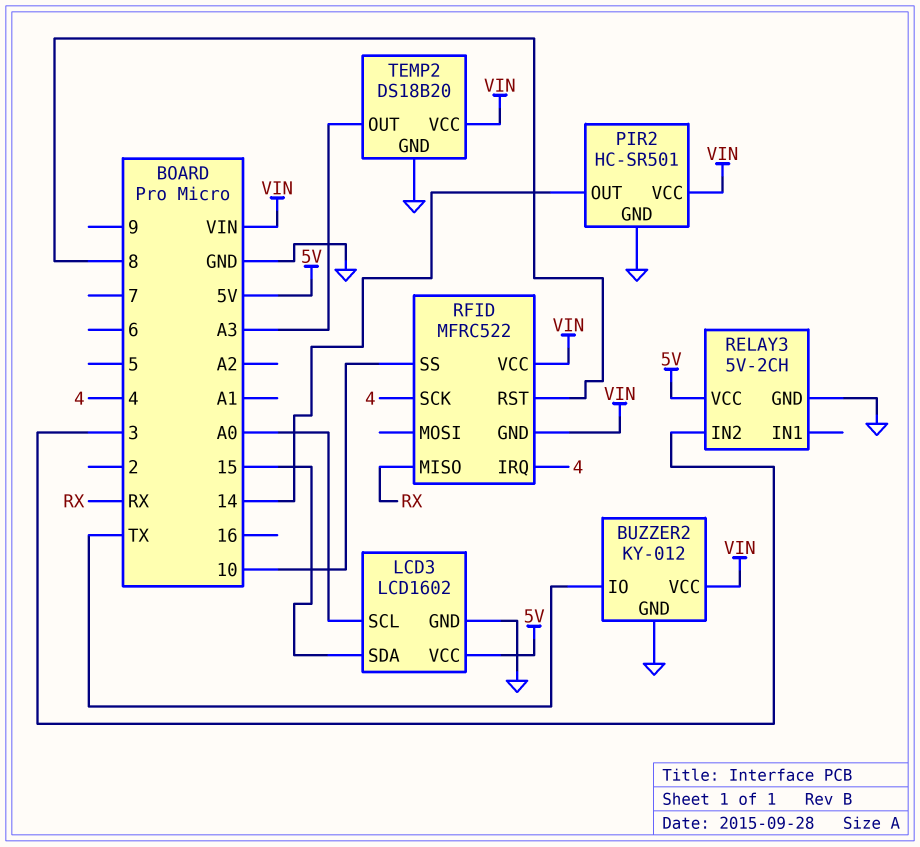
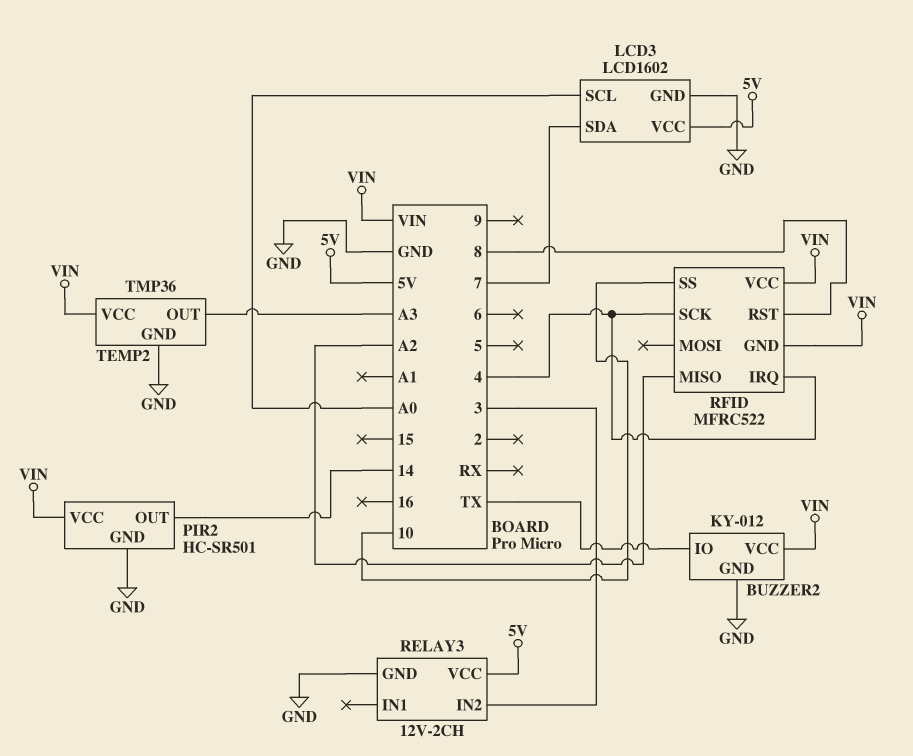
LCD3 pin SDA: 15 -> 7
RELAY3: 5V-2CH -> 12V-2CH
RFID pin MISO: RX -> A2
TEMP2: DS18B20 -> TMP36

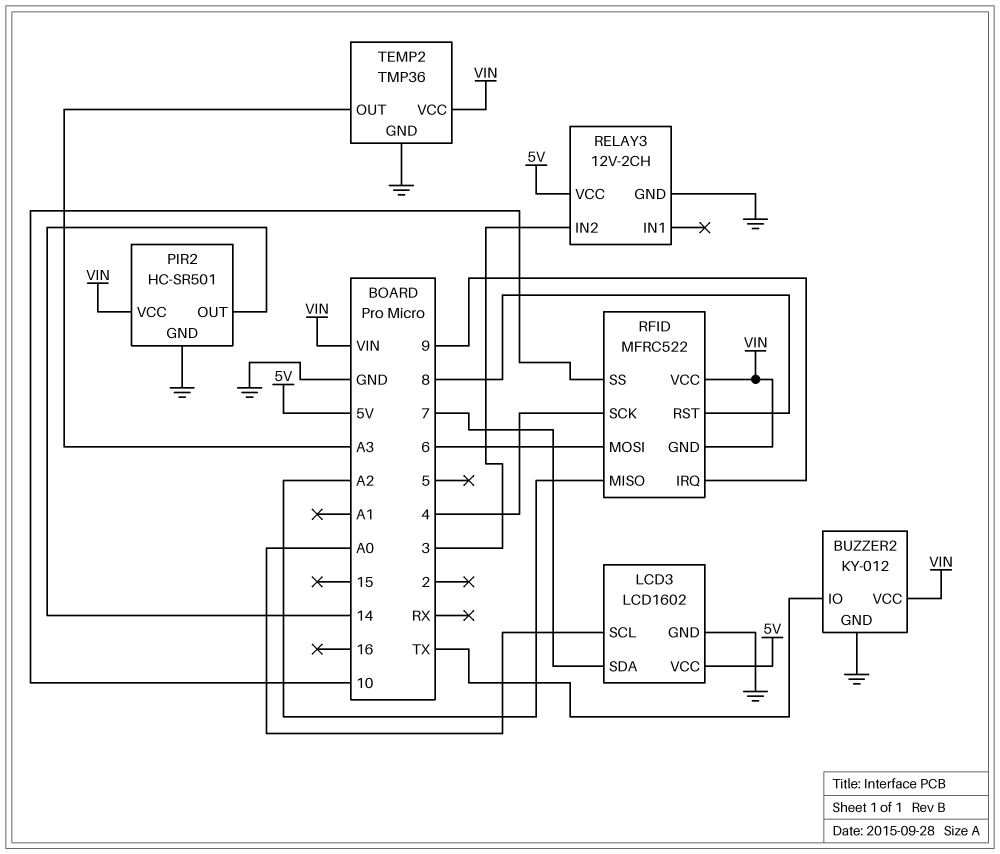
RFID pin IRQ: 4 -> 9
RFID pin MOSI: none -> 6

